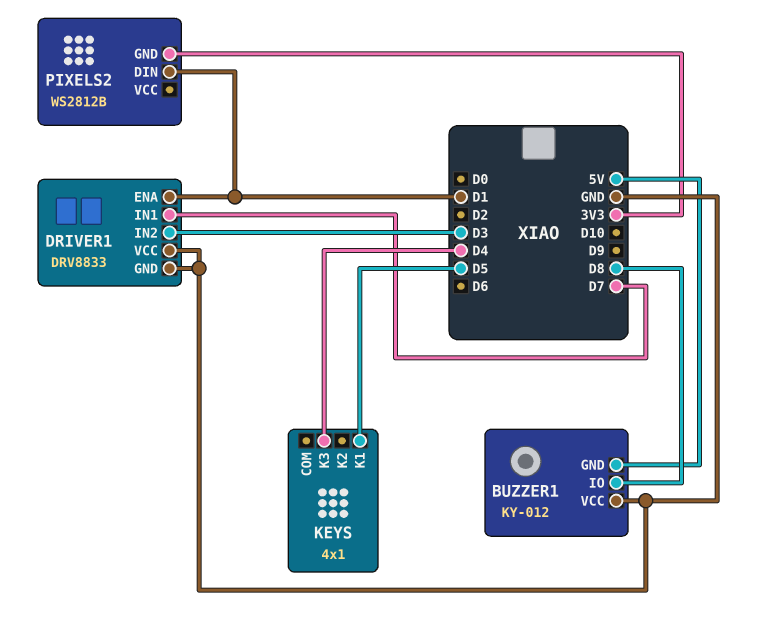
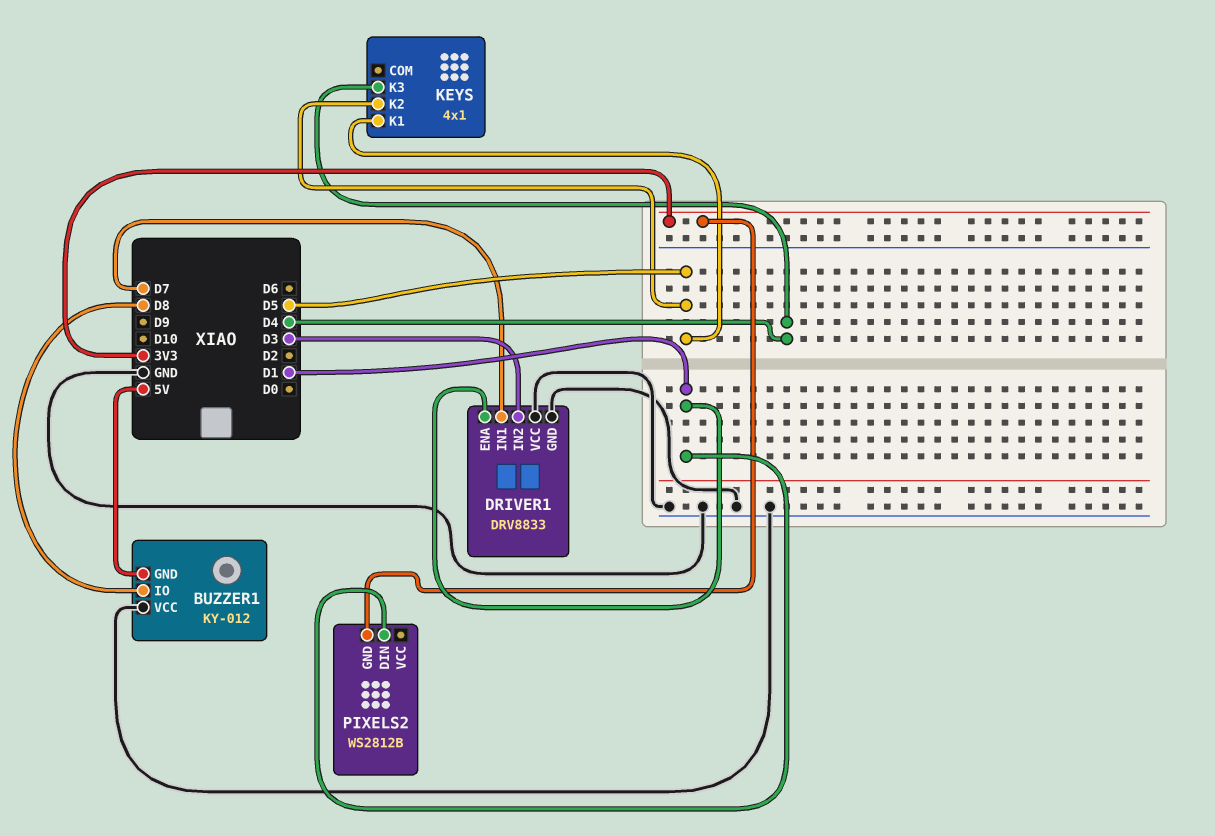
KEYS pin K2: none -> D5

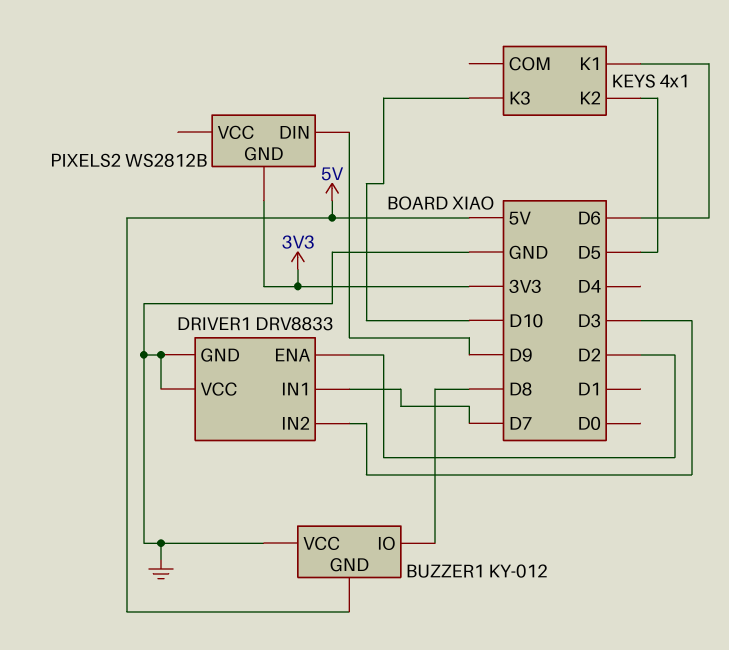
DRIVER1 pin ENA: D1 -> D2
KEYS pin K1: D5 -> D6
KEYS pin K3: D4 -> D10
PIXELS2 pin DIN: D1 -> D9

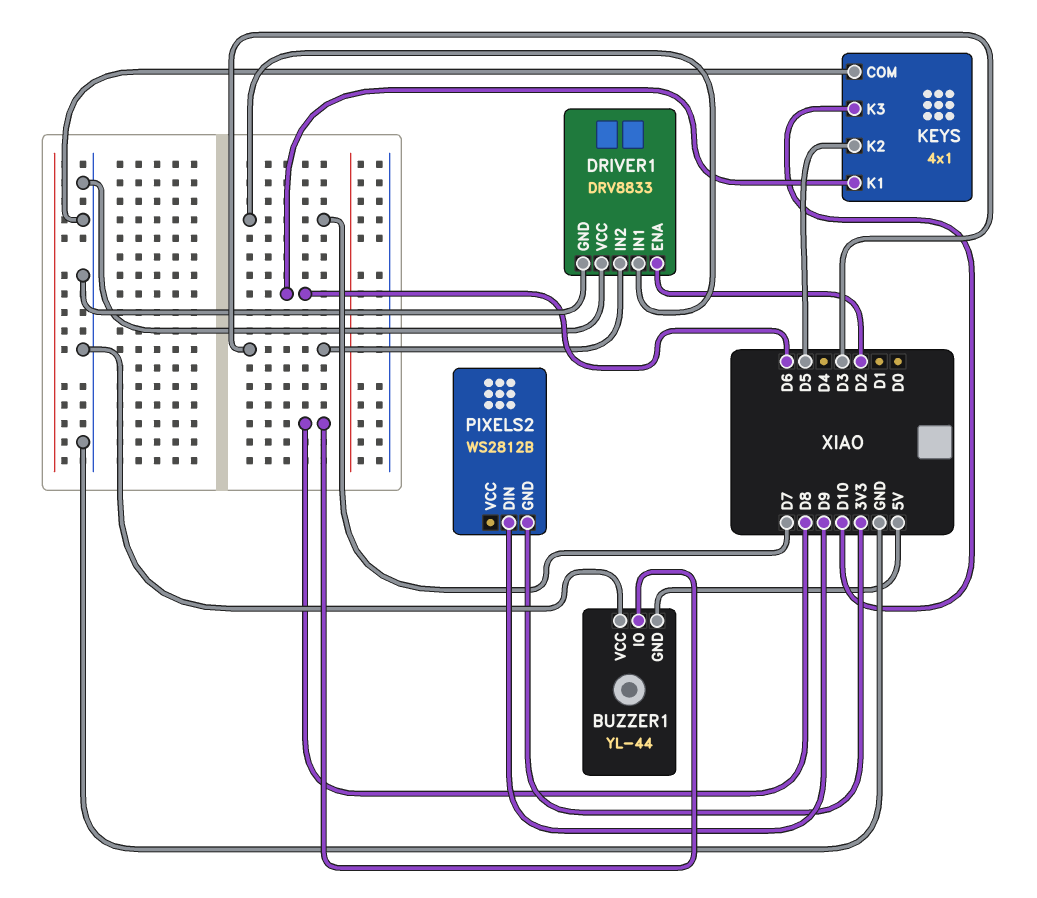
BUZZER1: KY-012 -> YL-44
KEYS pin COM: none -> GND

